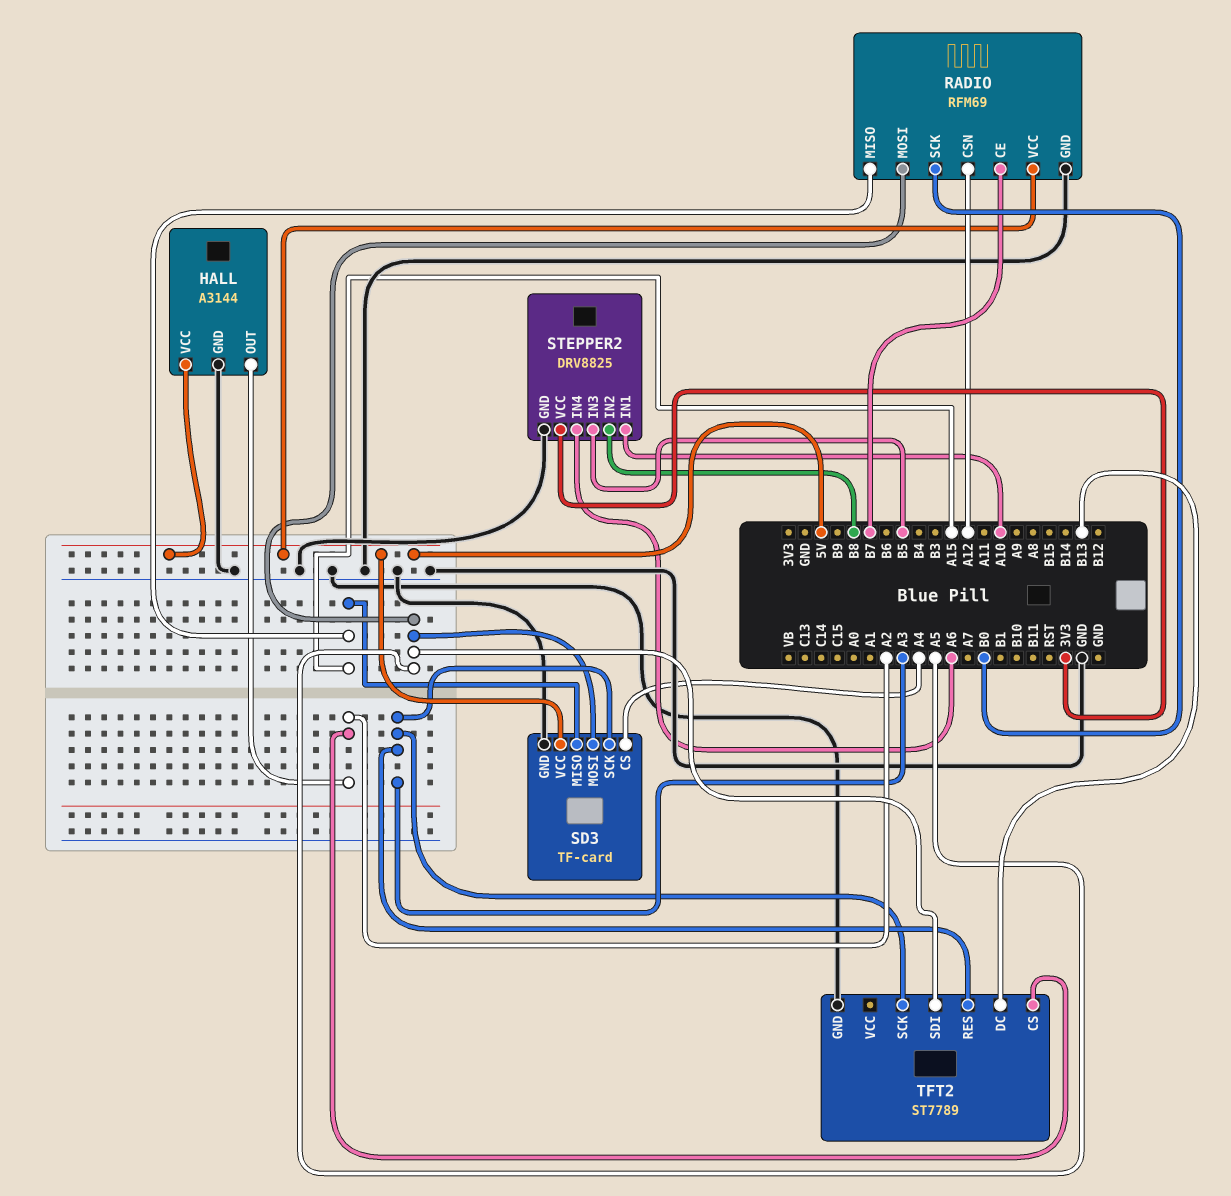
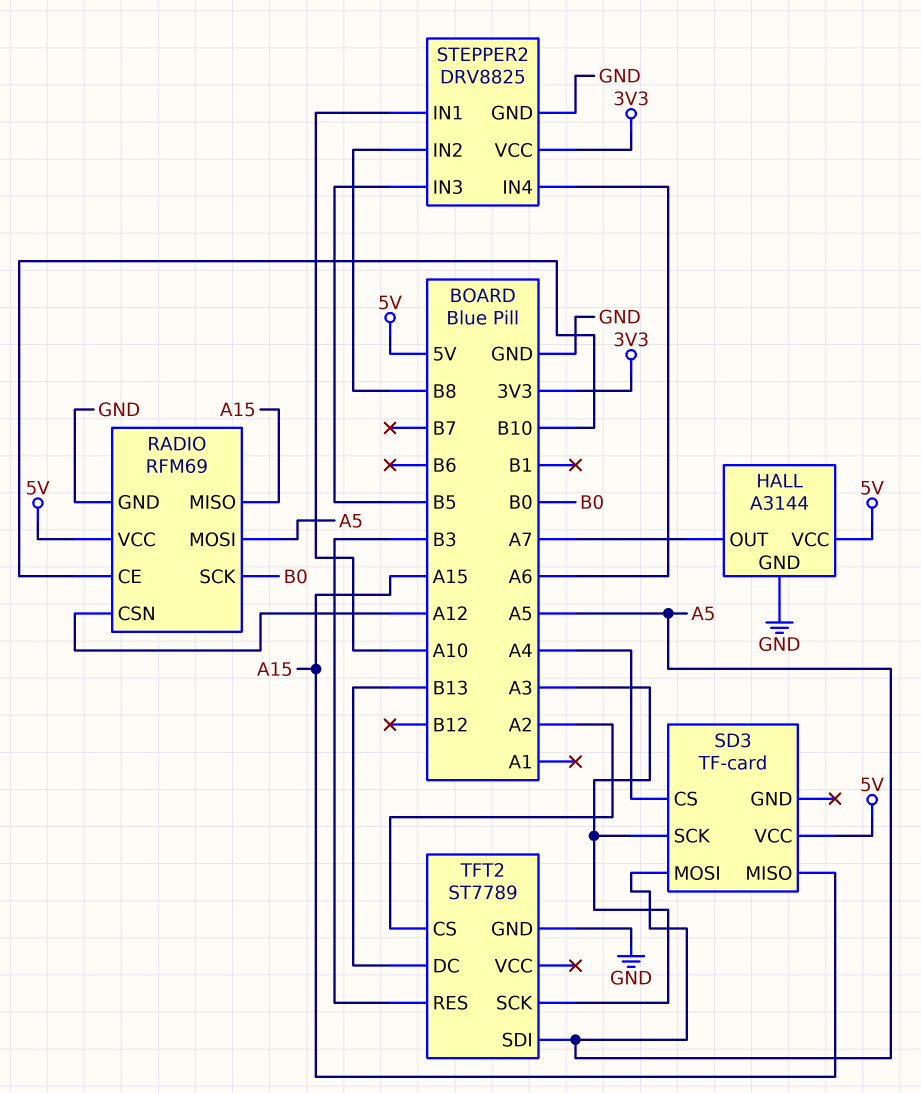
HALL pin OUT: A2 -> A7
RADIO pin CE: B7 -> B10
SD3 pin GND: GND -> none
TFT2 pin RES: A3 -> B3

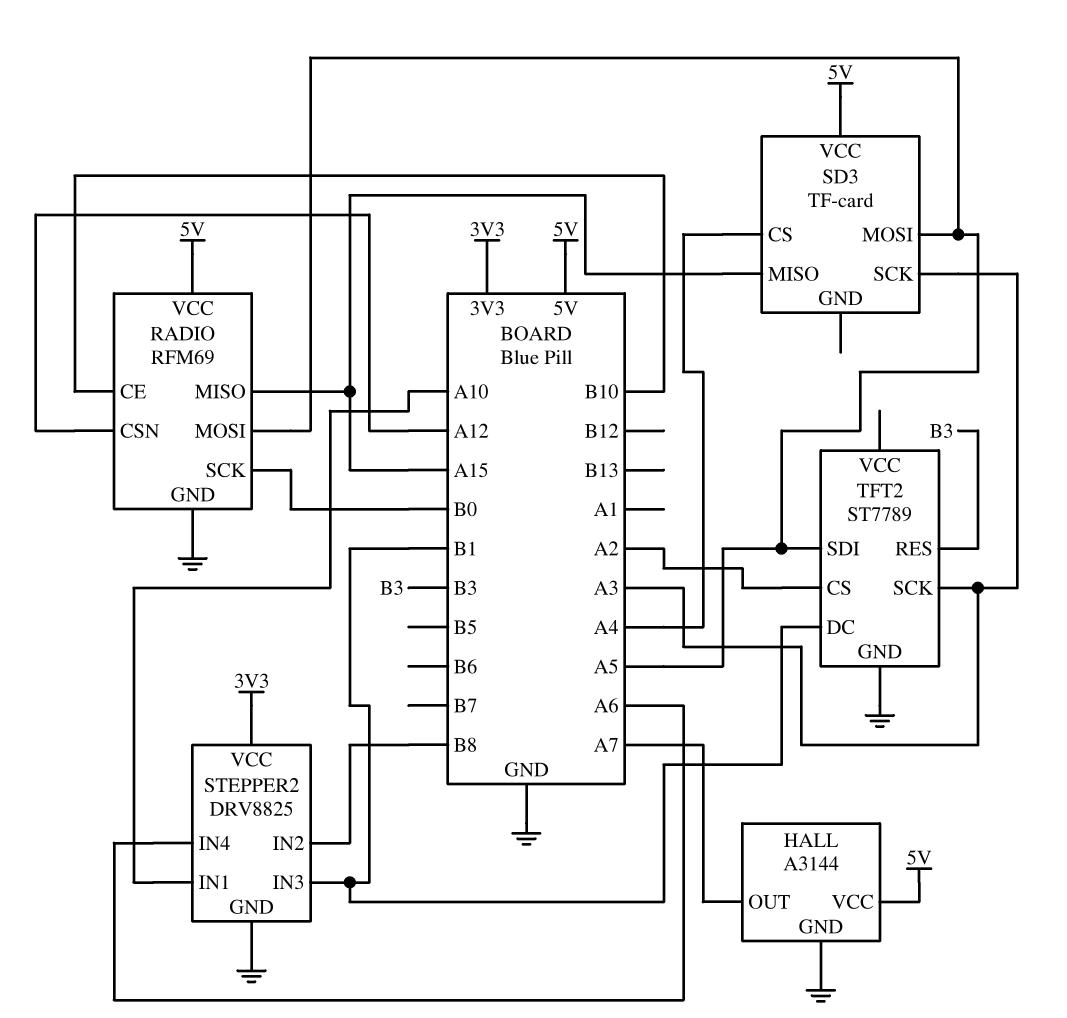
STEPPER2 pin IN3: B5 -> B1
TFT2 pin DC: B13 -> B1

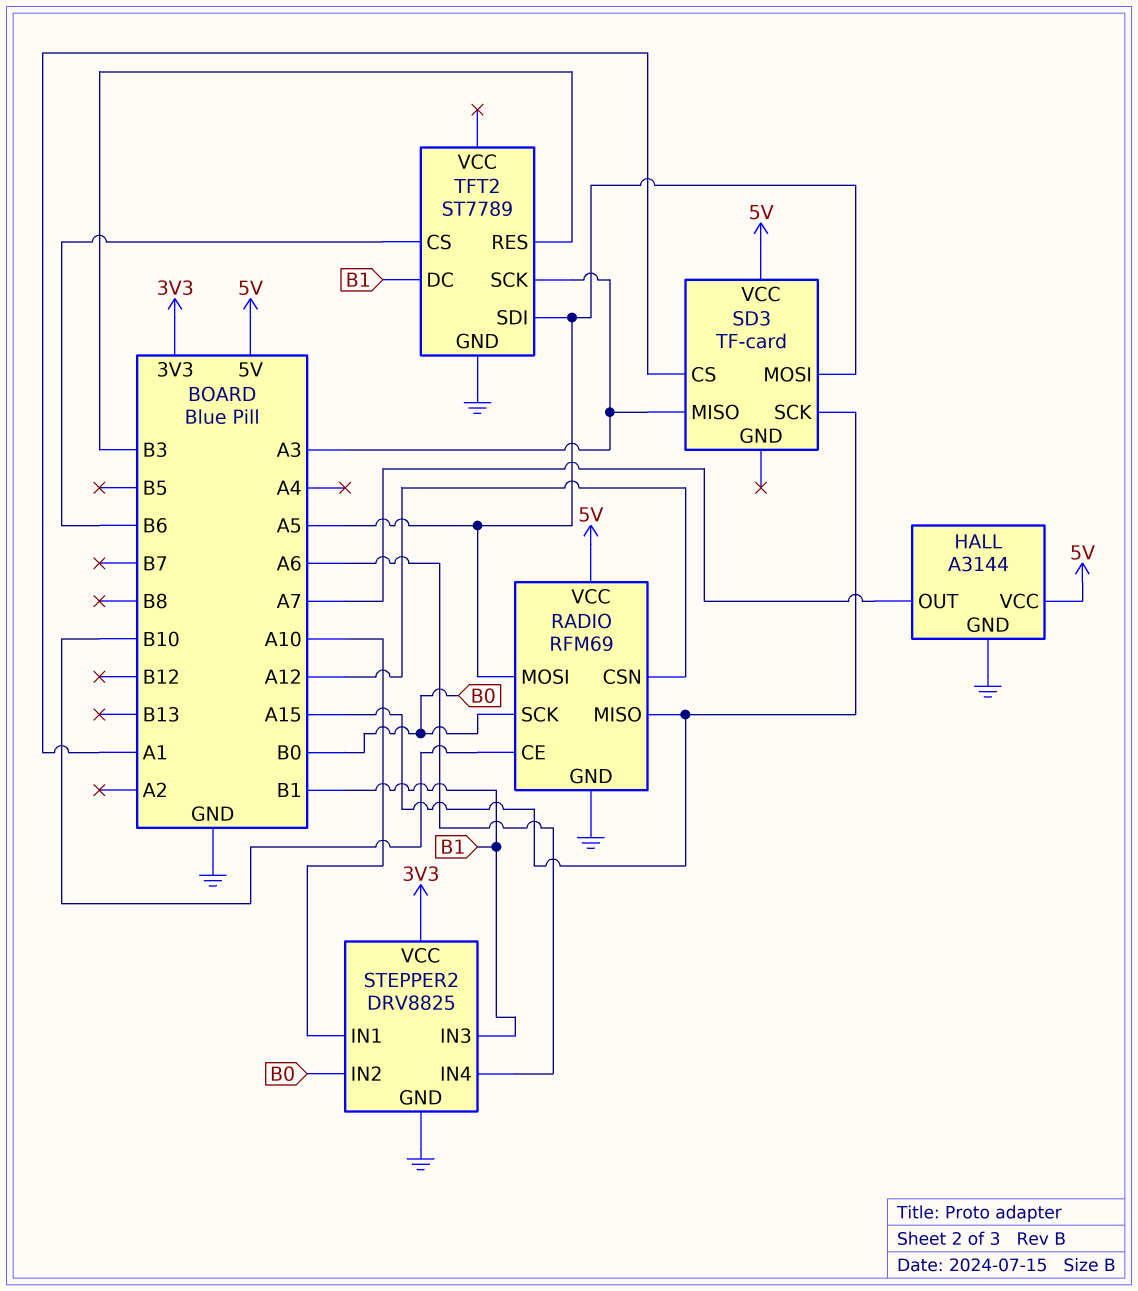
SD3 pin CS: A4 -> A1
SD3 pin MISO: A15 -> A3
SD3 pin SCK: A3 -> A15
STEPPER2 pin IN2: B8 -> B0
TFT2 pin CS: A2 -> B6

